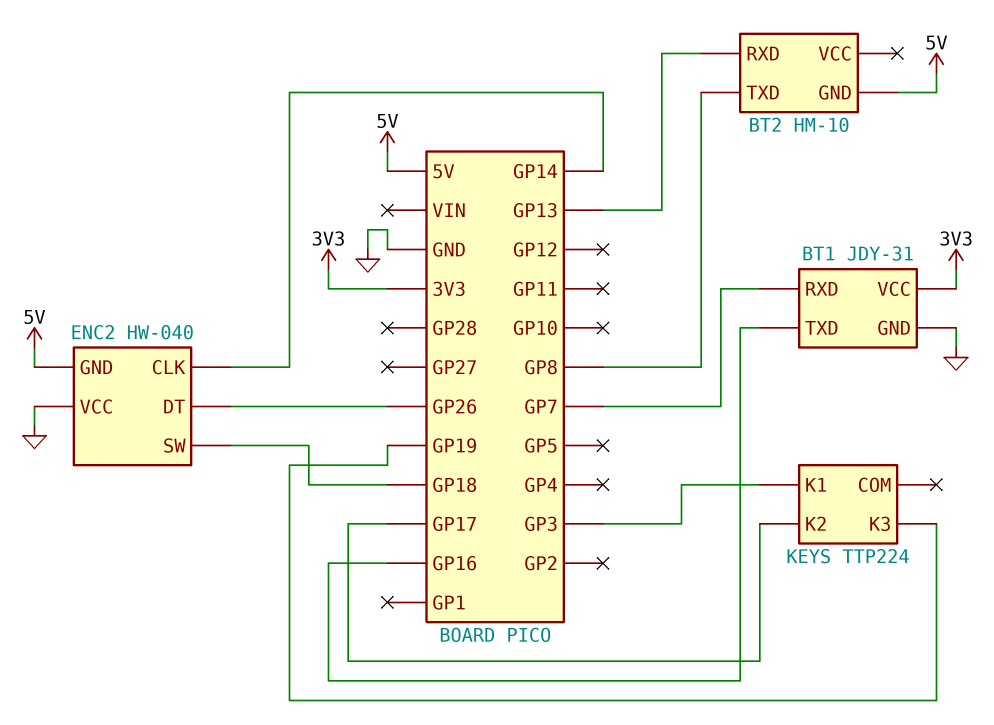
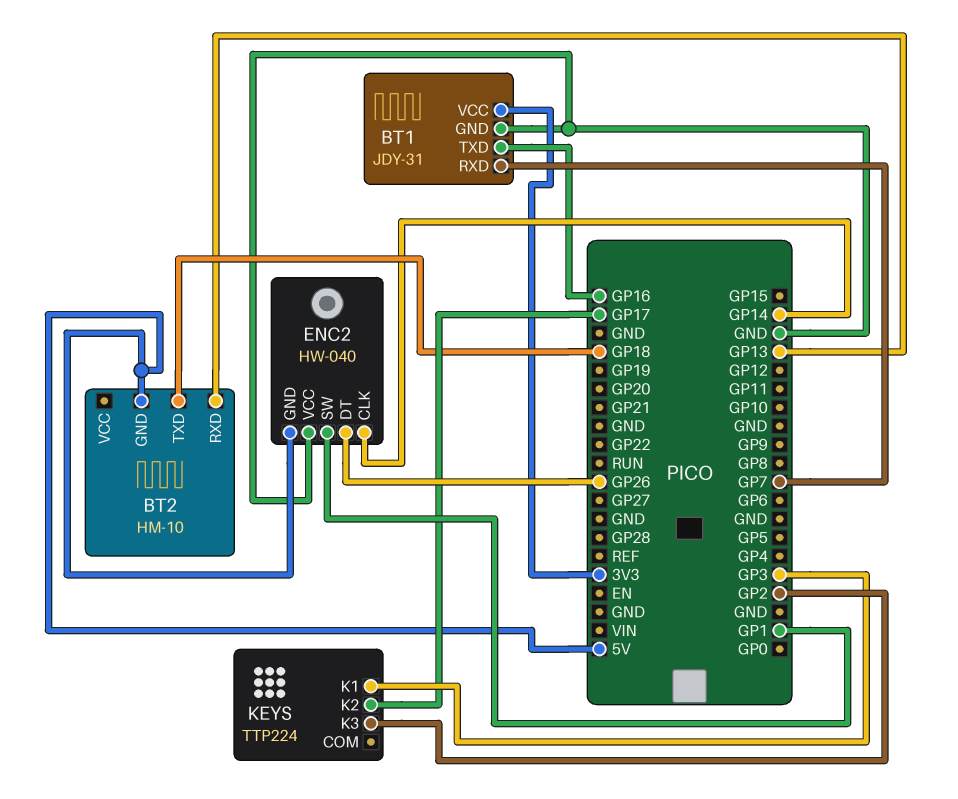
BT2 pin TXD: GP8 -> GP18
ENC2 pin SW: GP18 -> GP1
KEYS pin K3: GP19 -> GP2

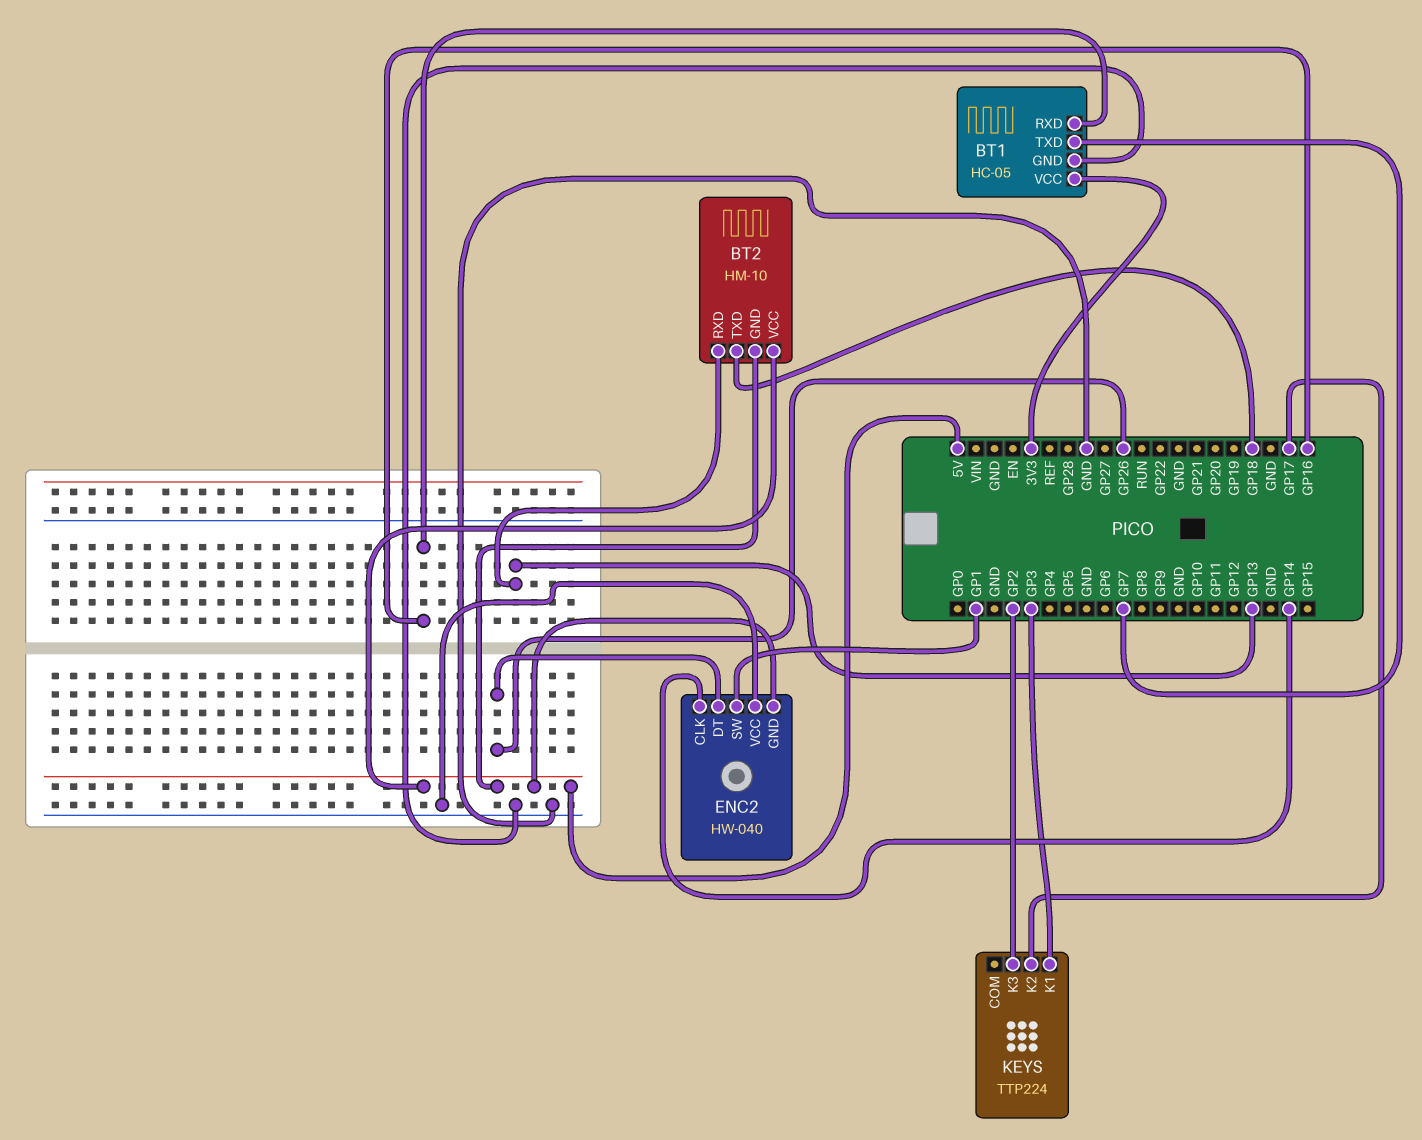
BT1: JDY-31 -> HC-05
BT1 pin RXD: GP7 -> GP16
BT1 pin TXD: GP16 -> GP7
BT2 pin VCC: none -> 5V

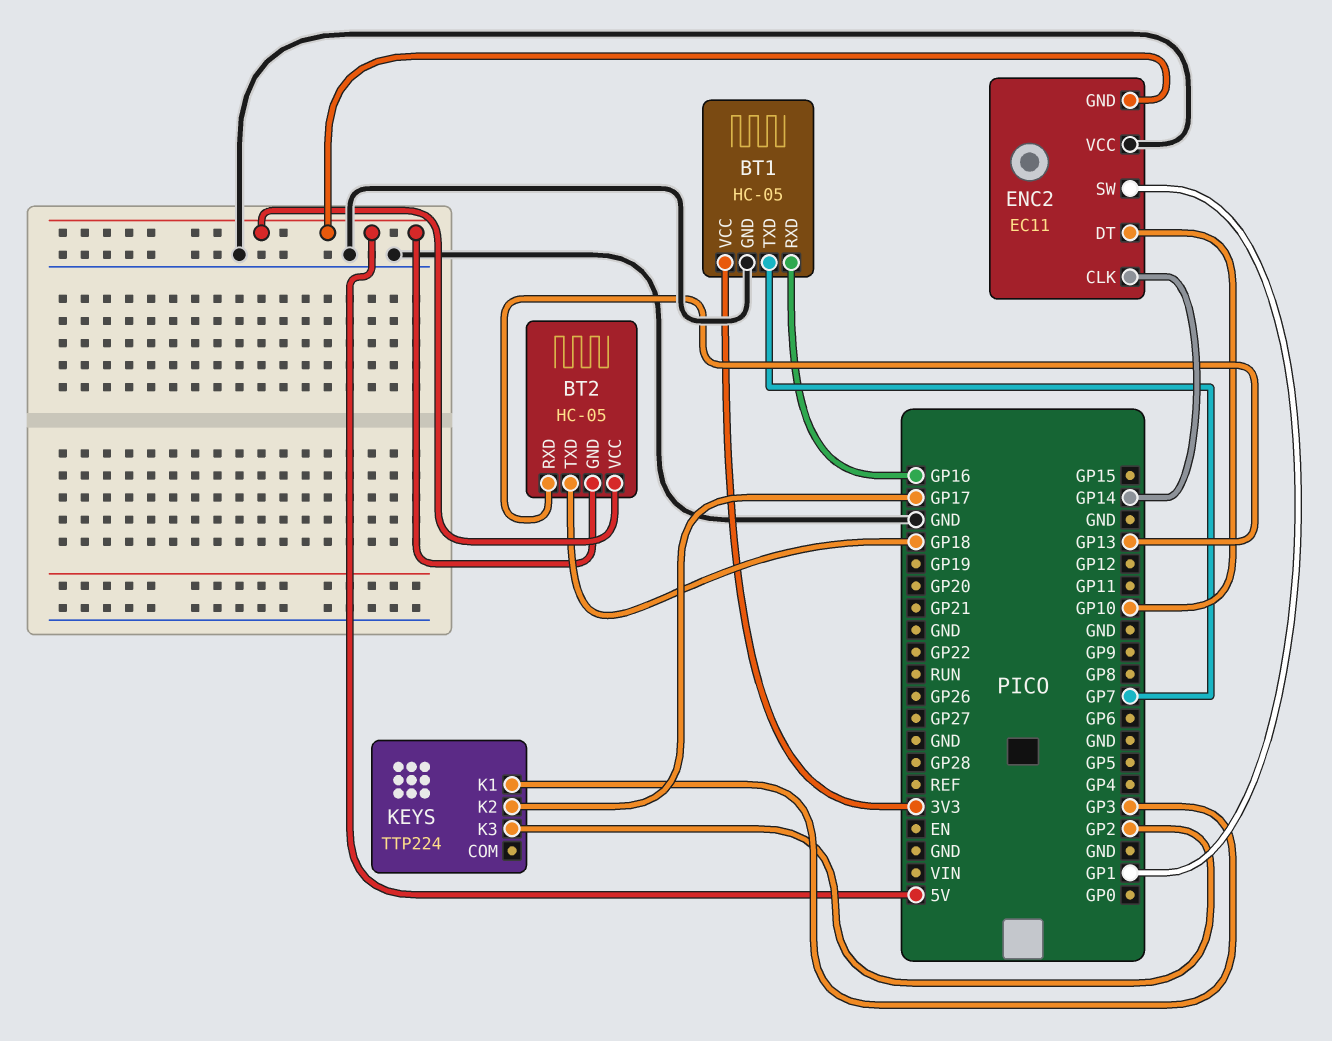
BT2: HM-10 -> HC-05
ENC2: HW-040 -> EC11
ENC2 pin DT: GP26 -> GP10

